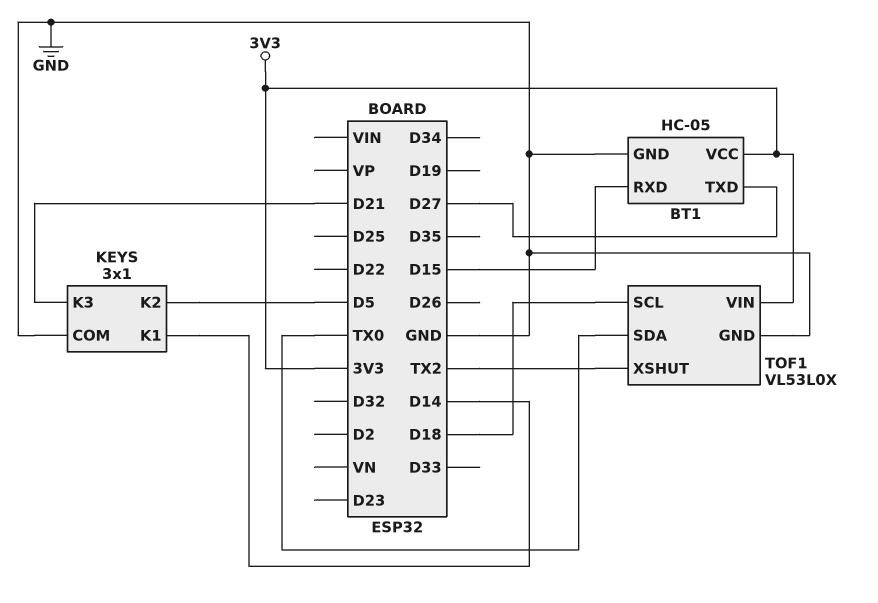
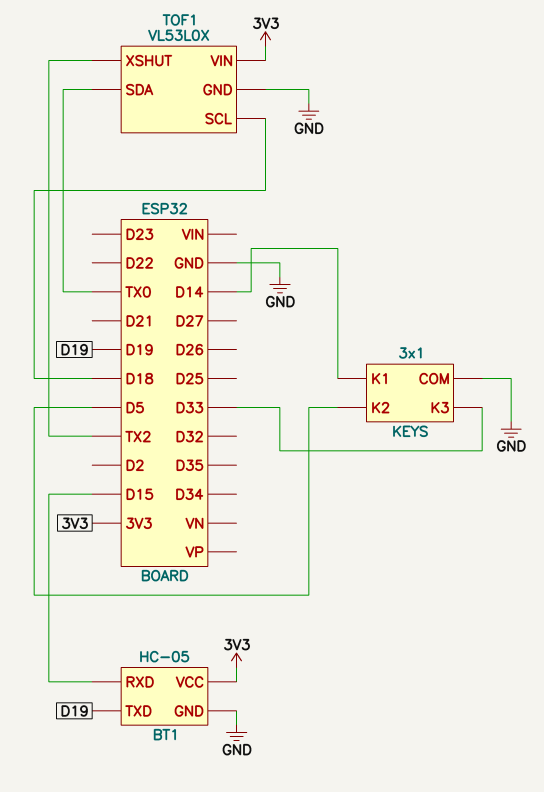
BT1 pin TXD: D27 -> D19
KEYS pin K3: D21 -> D33

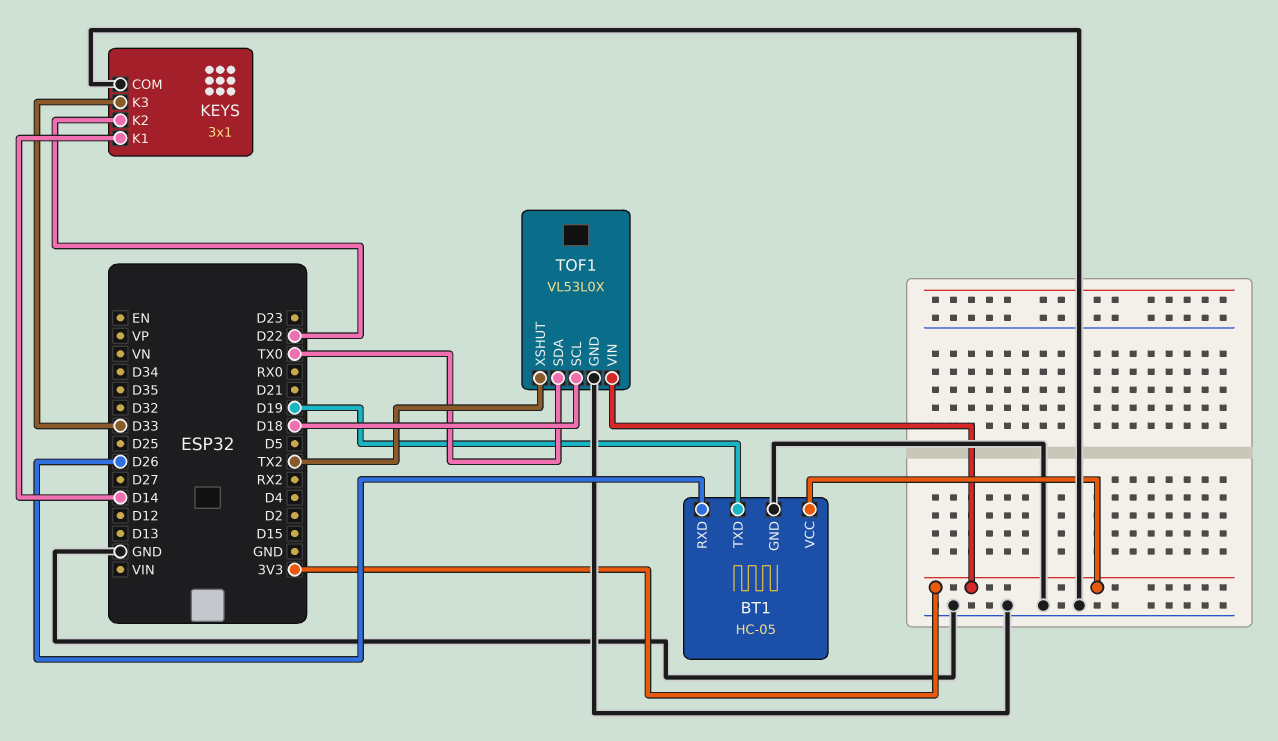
BT1 pin RXD: D15 -> D26
KEYS pin K2: D5 -> D22

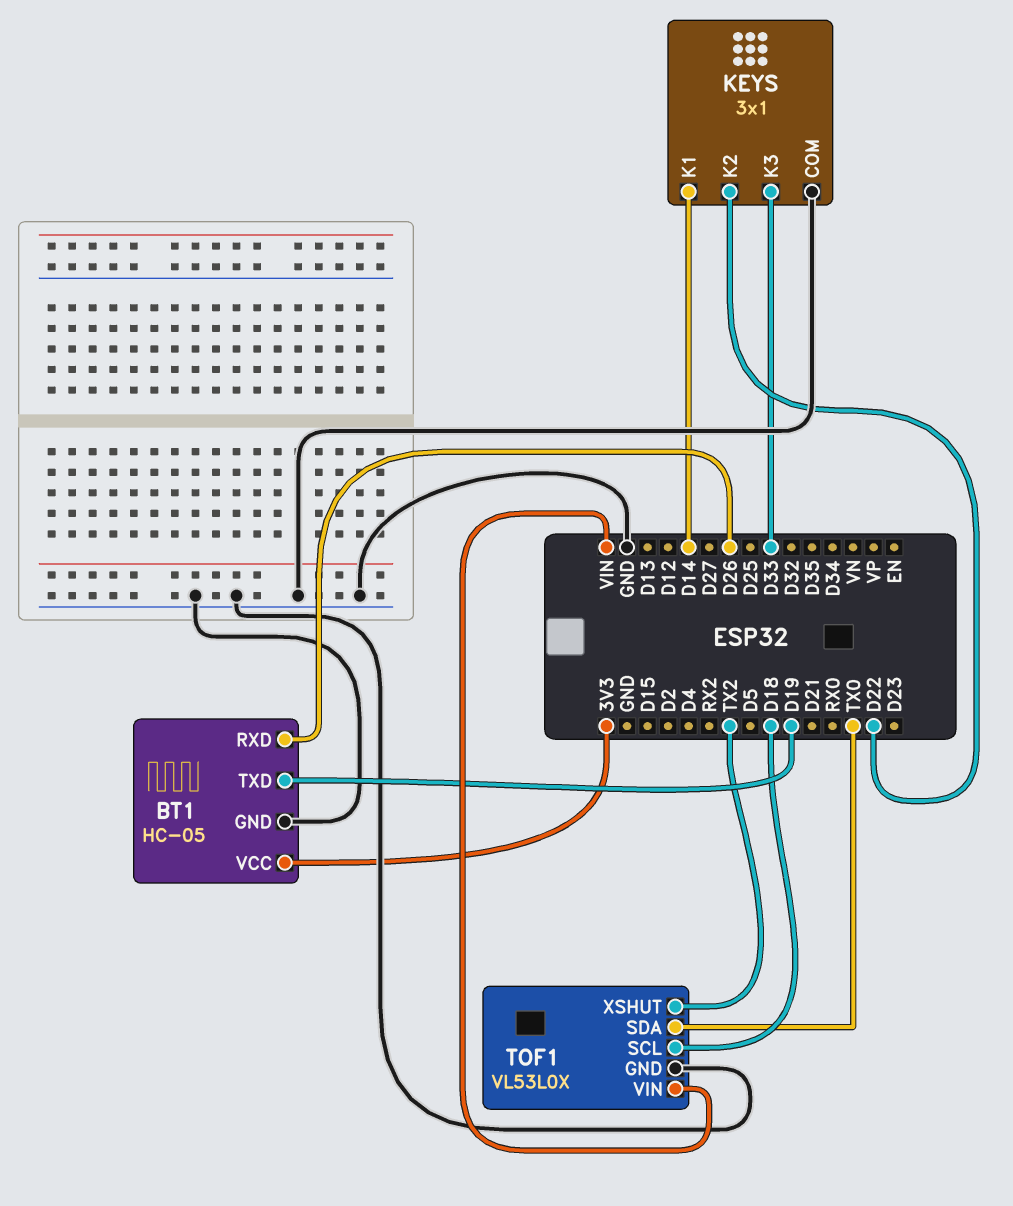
TOF1 pin VIN: 3V3 -> VIN

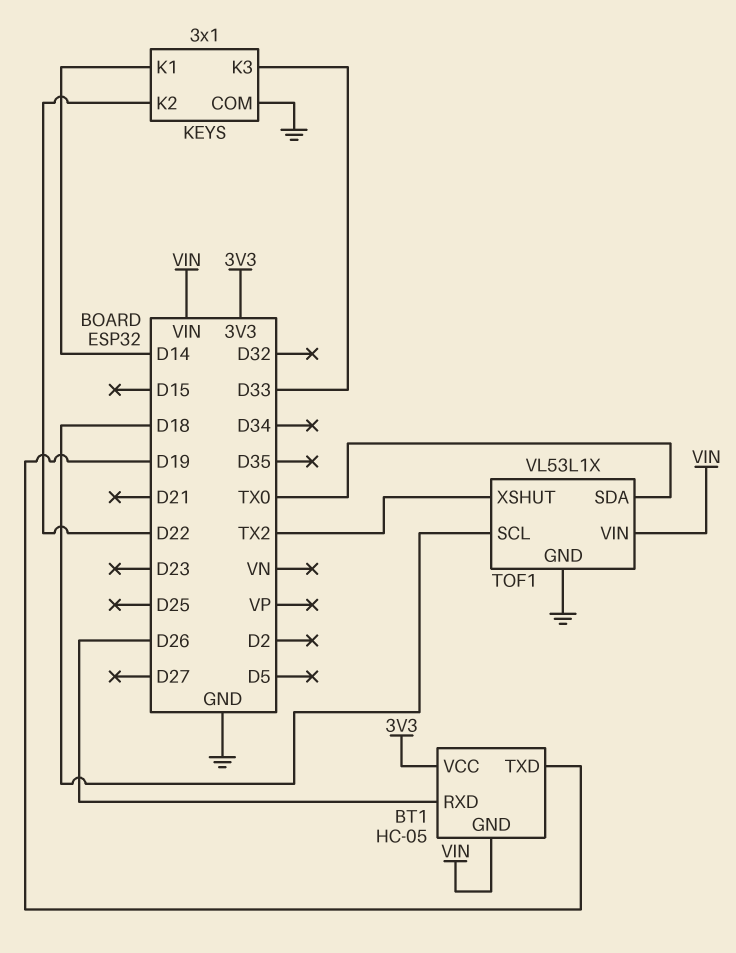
BT1 pin GND: GND -> VIN
TOF1: VL53L0X -> VL53L1X

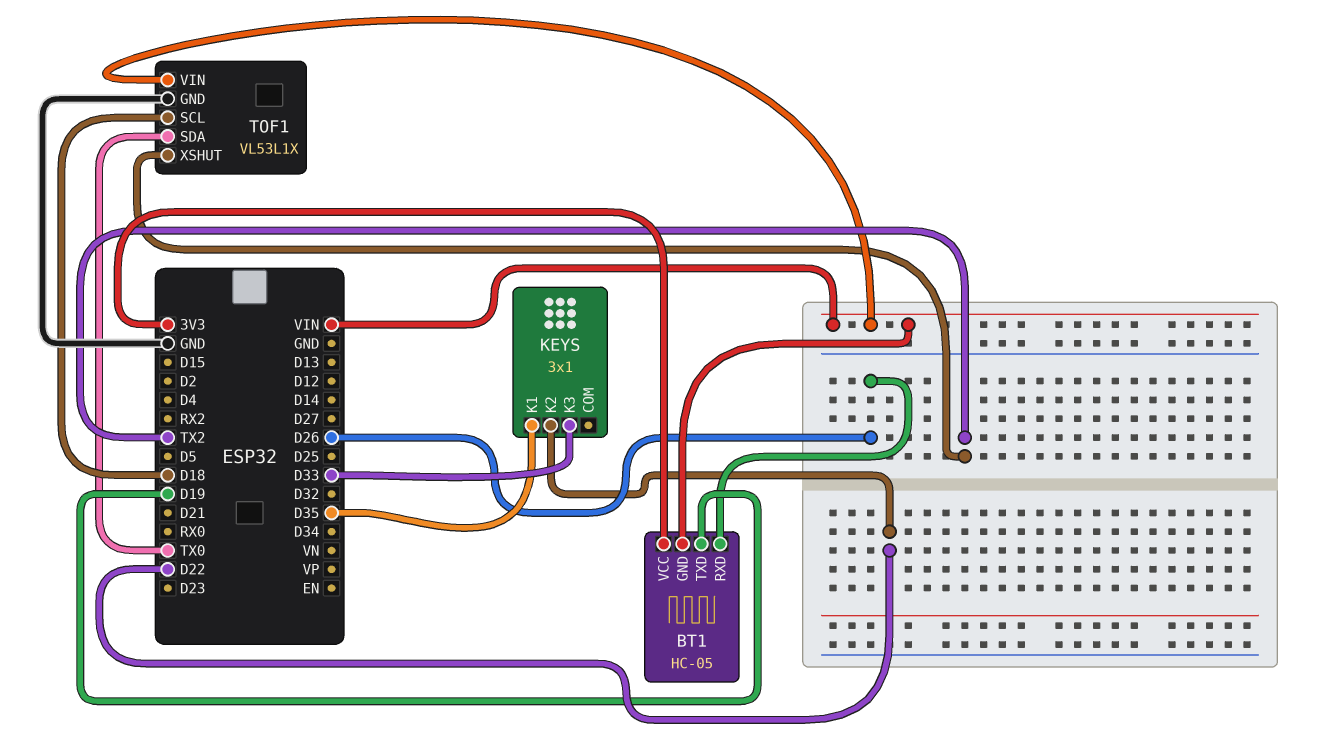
KEYS pin COM: GND -> none
KEYS pin K1: D14 -> D35

